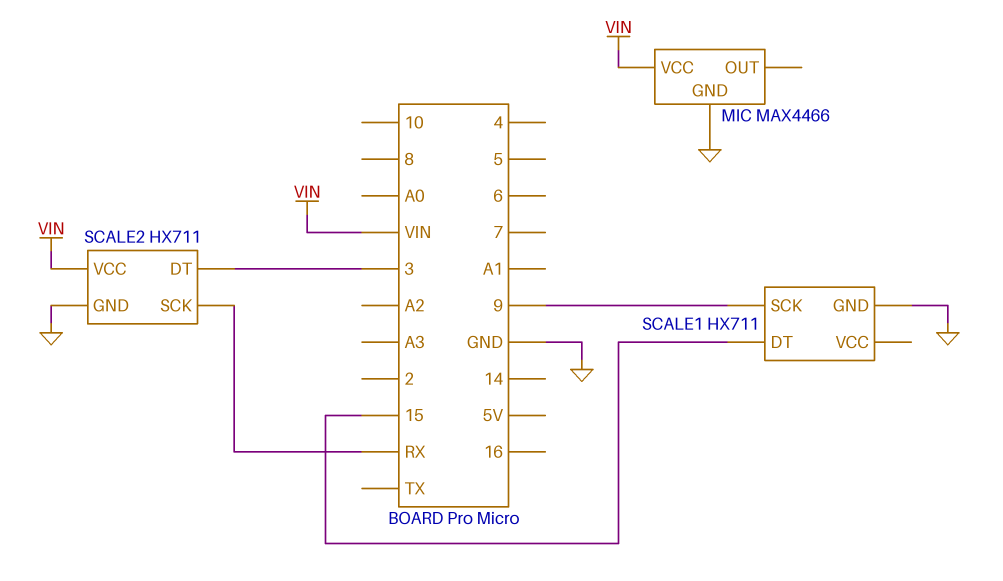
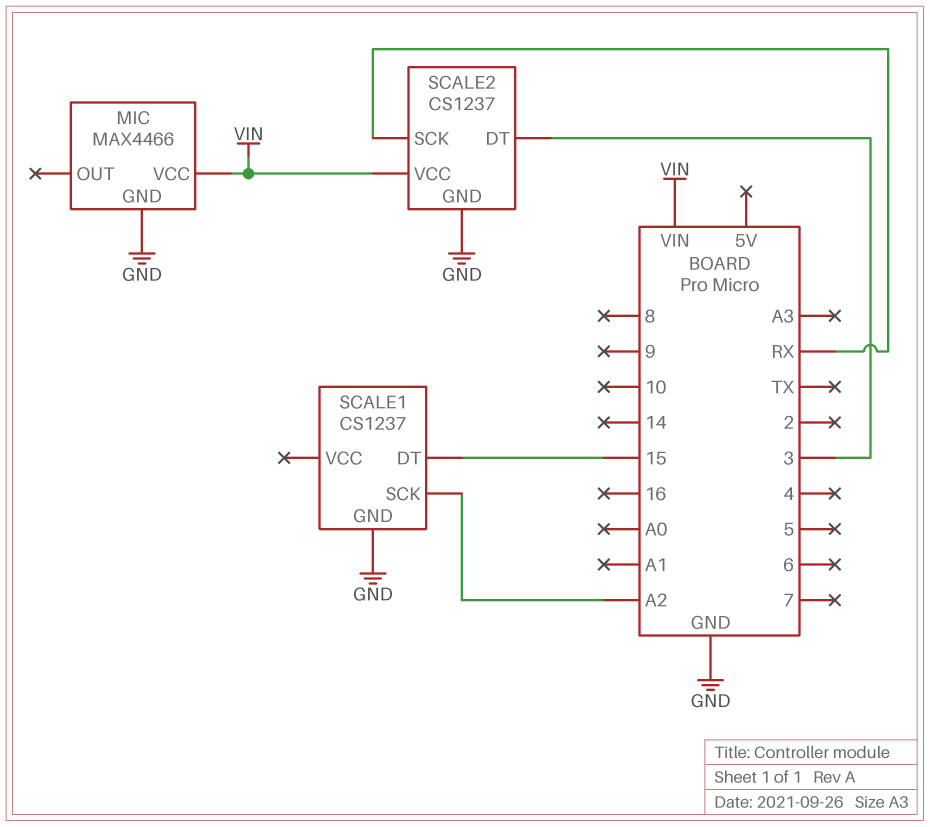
SCALE1: HX711 -> CS1237
SCALE1 pin SCK: 9 -> A2
SCALE2: HX711 -> CS1237

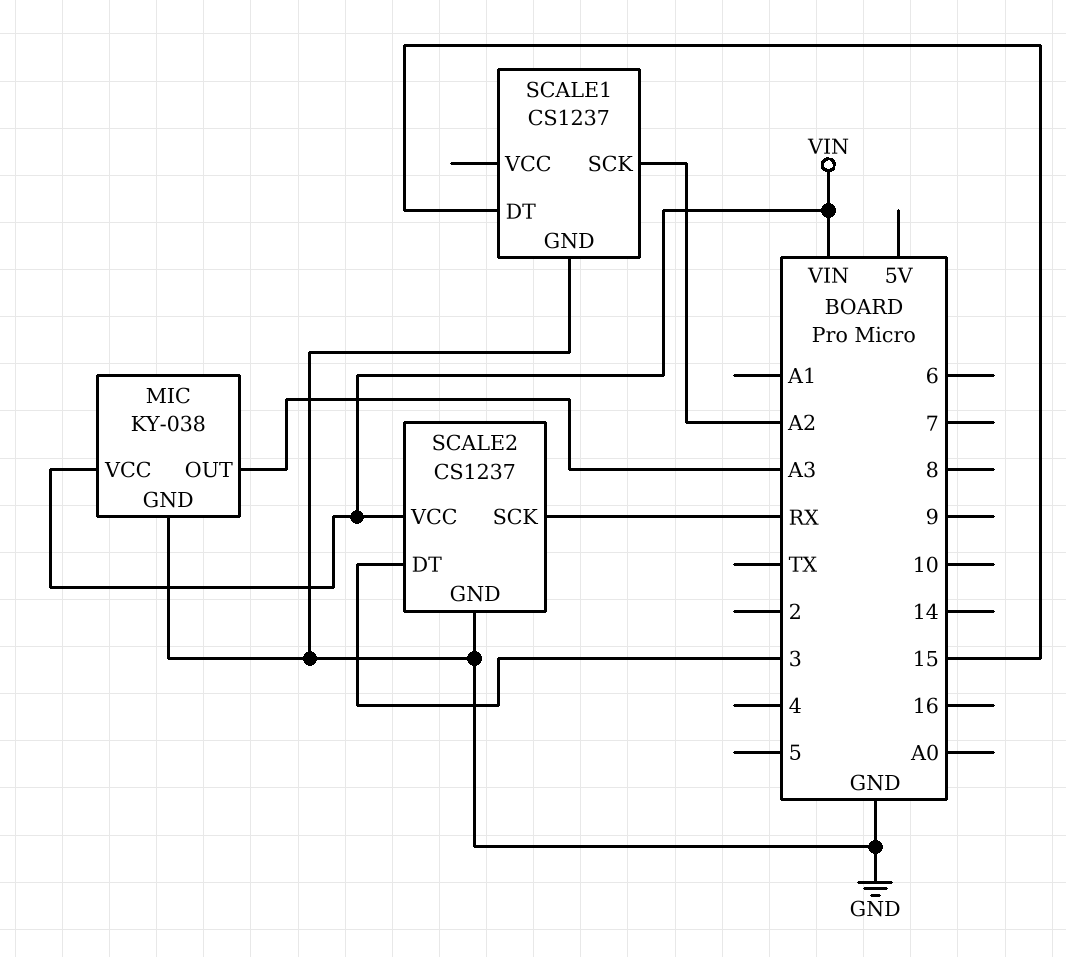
MIC: MAX4466 -> KY-038
MIC pin OUT: none -> A3

